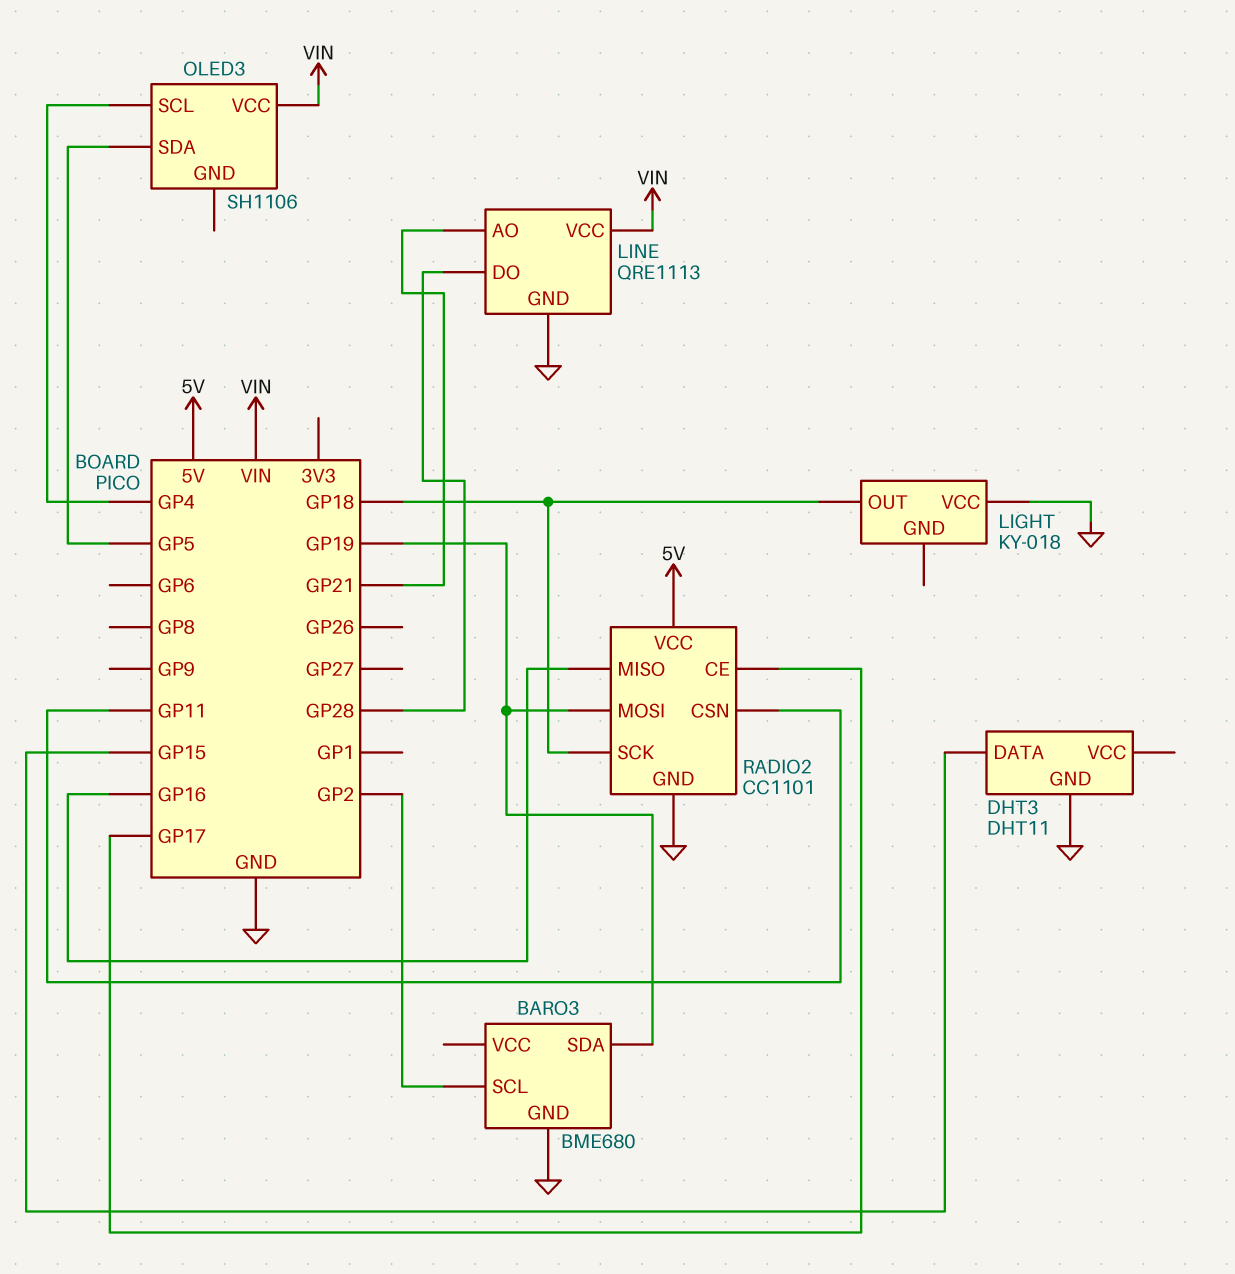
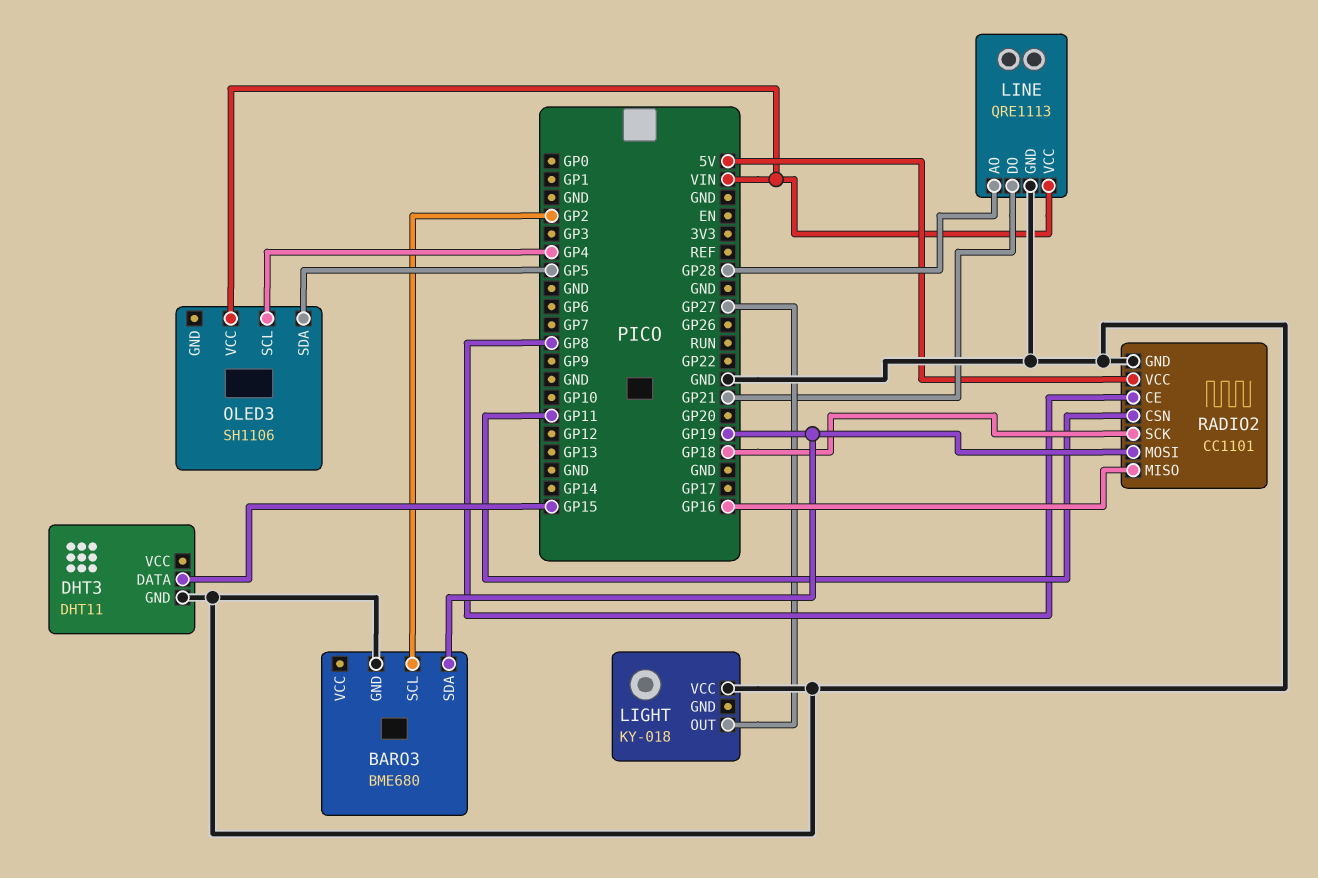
LIGHT pin OUT: GP18 -> GP27
LINE pin AO: GP21 -> GP28
LINE pin DO: GP28 -> GP21
RADIO2 pin CE: GP17 -> GP8

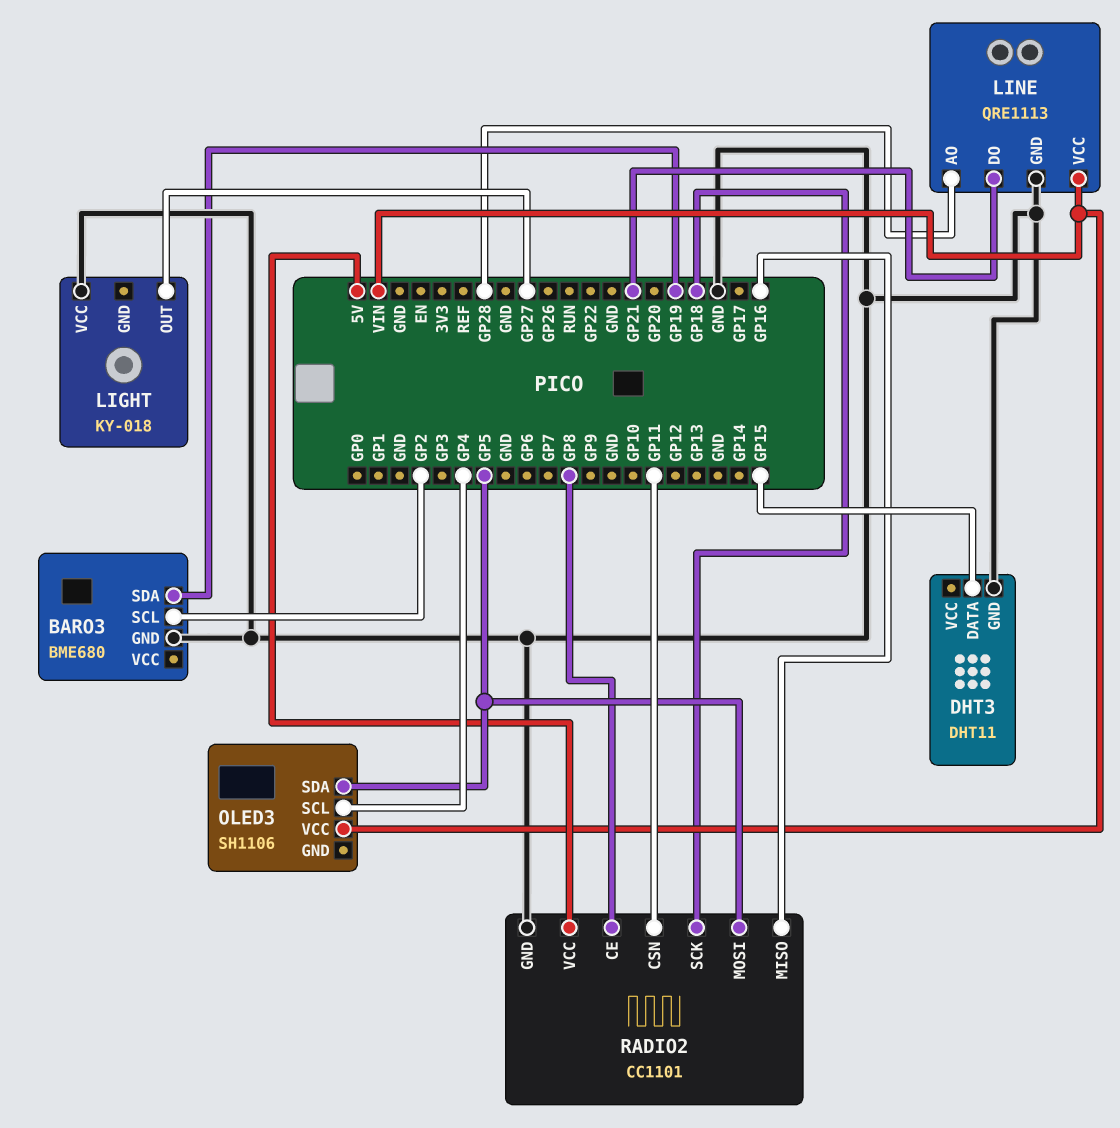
RADIO2 pin MOSI: GP19 -> GP5

